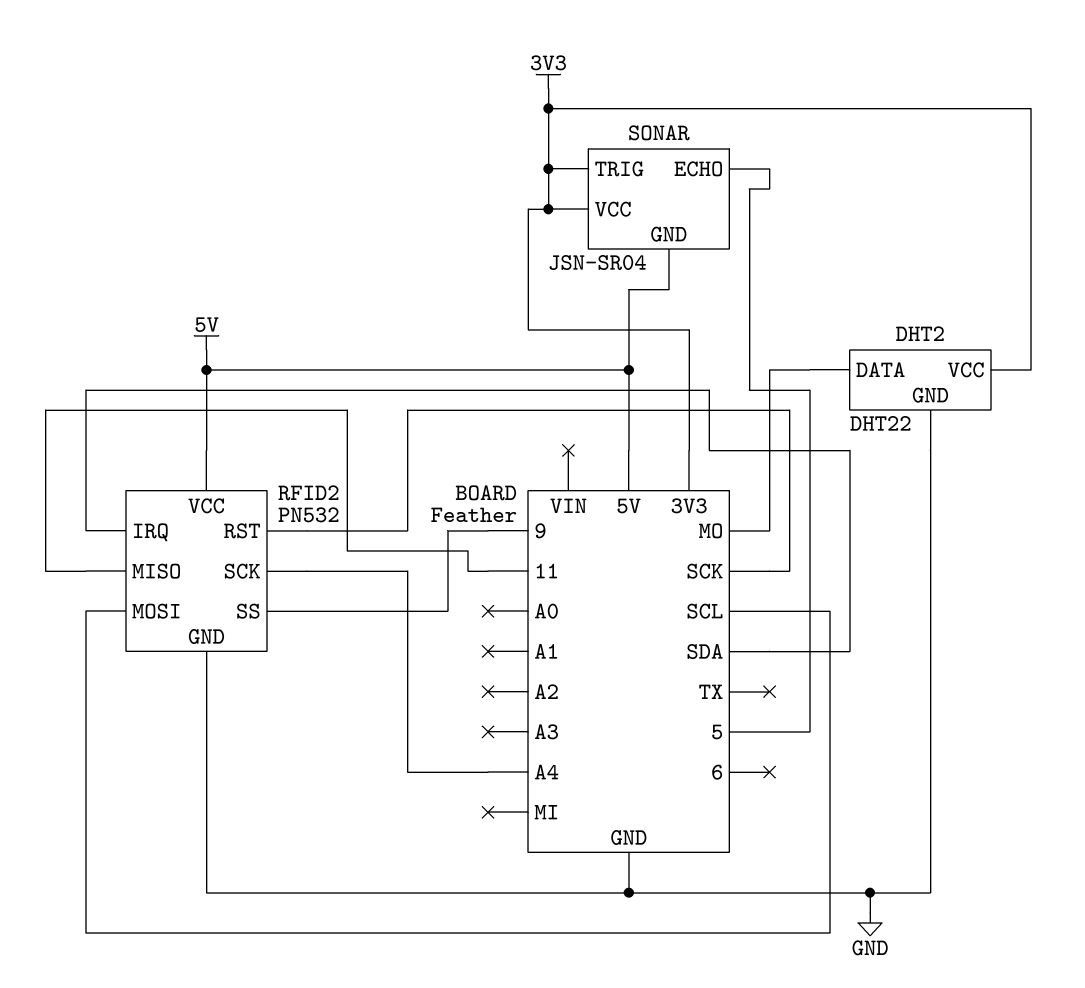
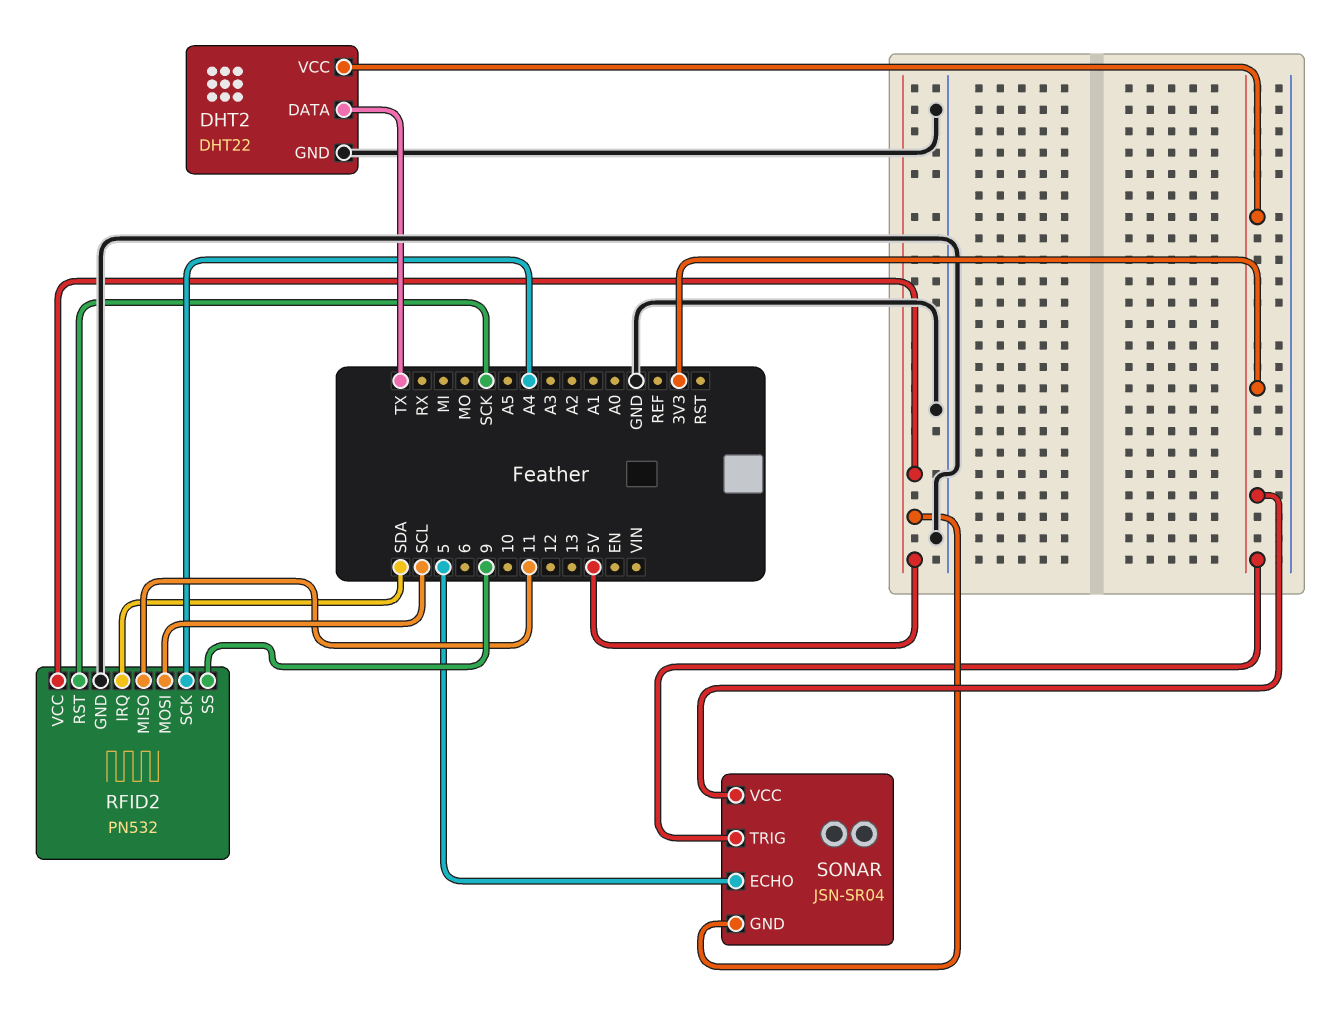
DHT2 pin DATA: MO -> TX

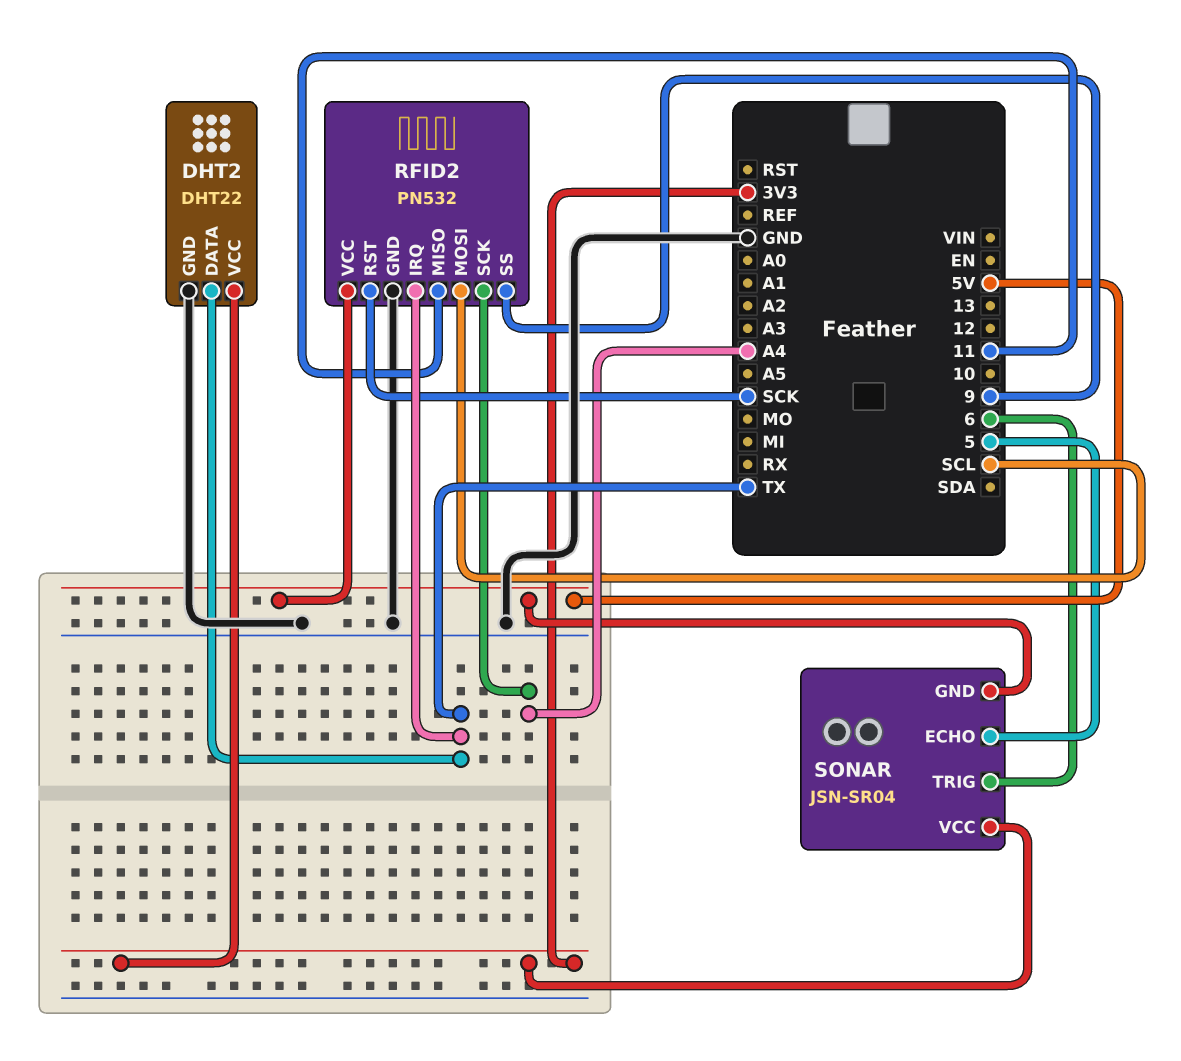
RFID2 pin IRQ: SDA -> TX
SONAR pin TRIG: 3V3 -> 6

